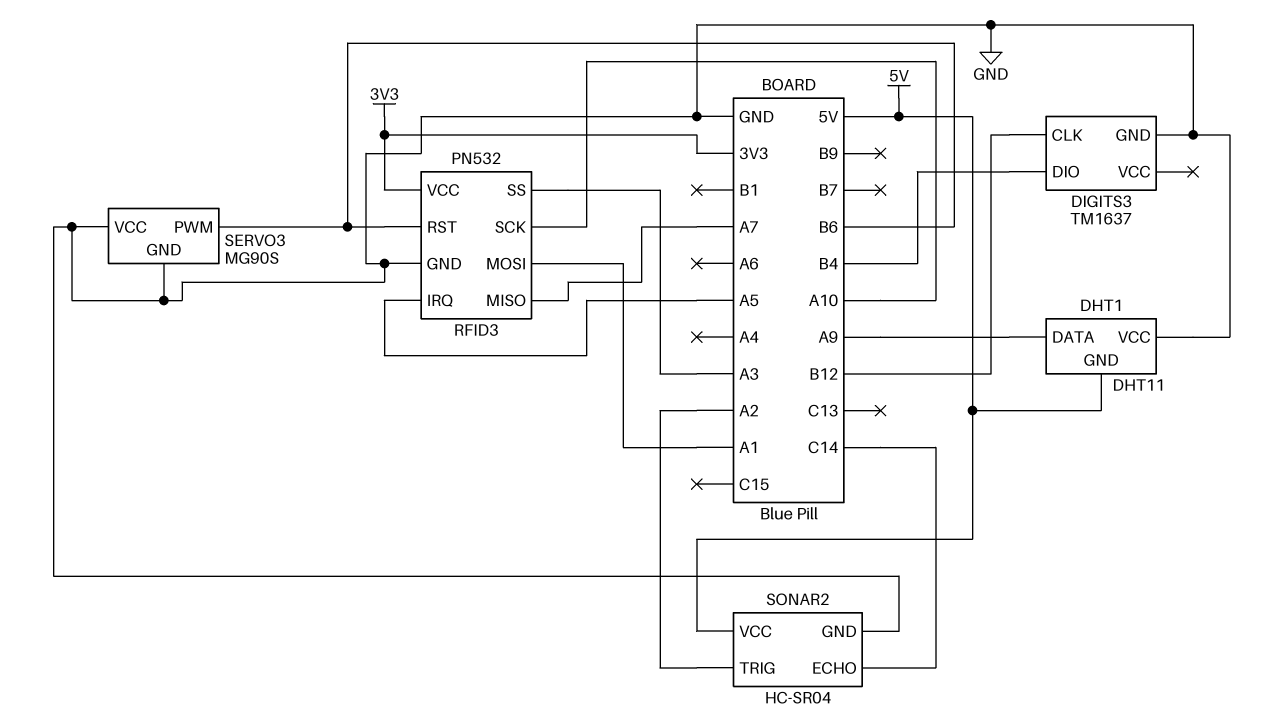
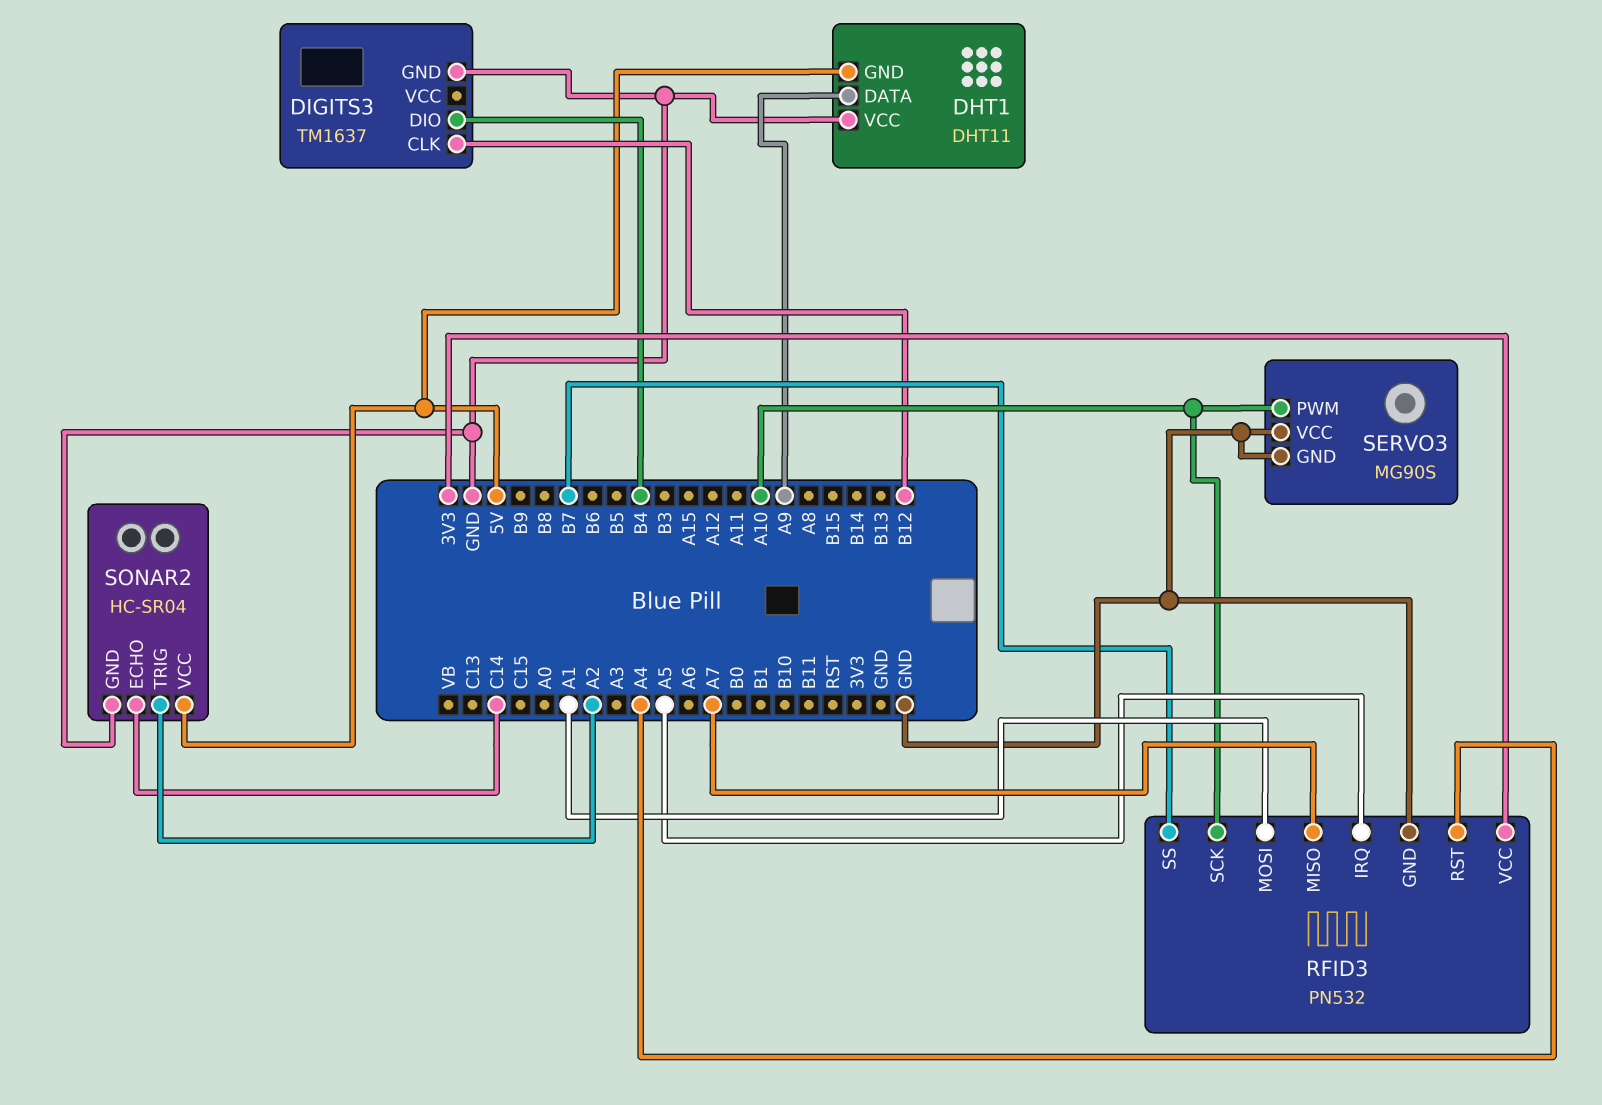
RFID3 pin RST: B6 -> A4
RFID3 pin SS: A3 -> B7
SERVO3 pin PWM: B6 -> A10

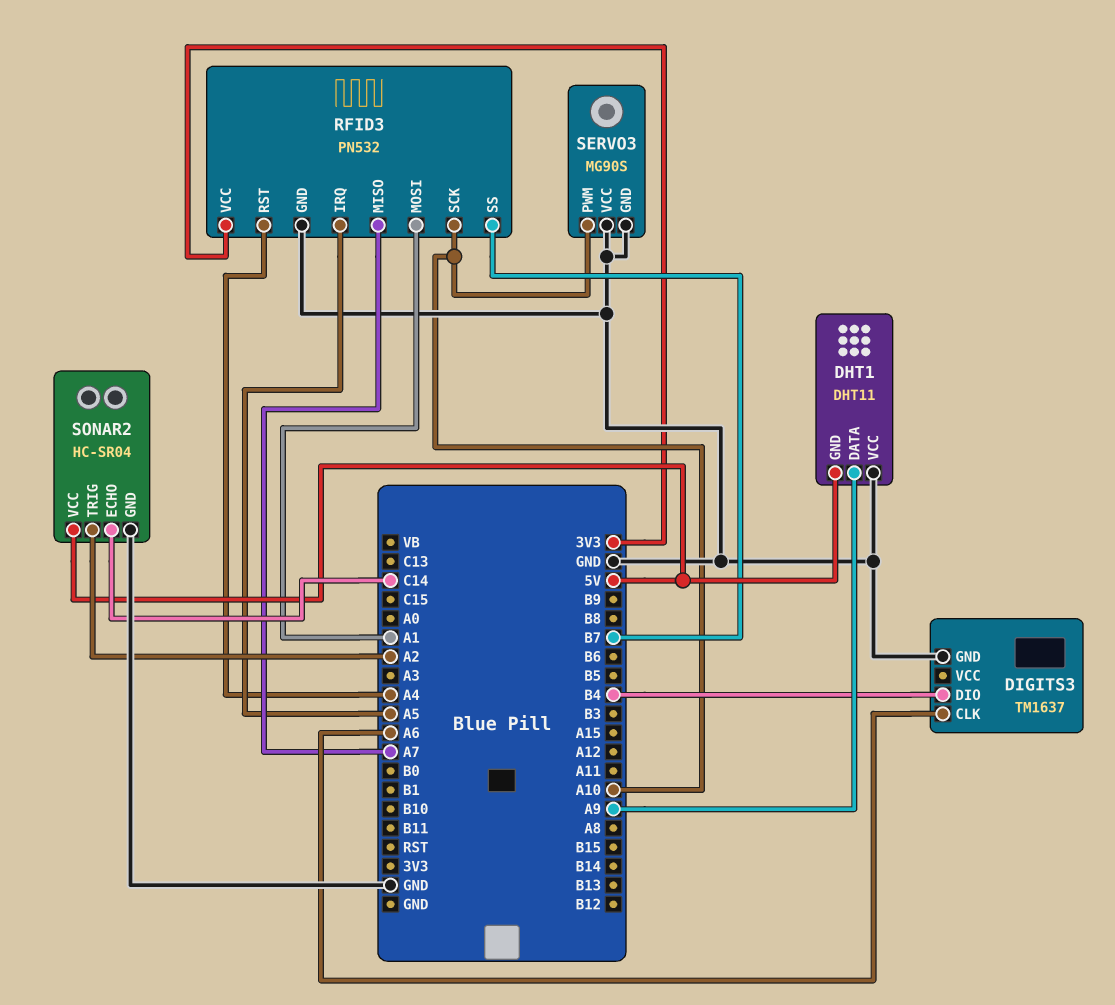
DIGITS3 pin CLK: B12 -> A6

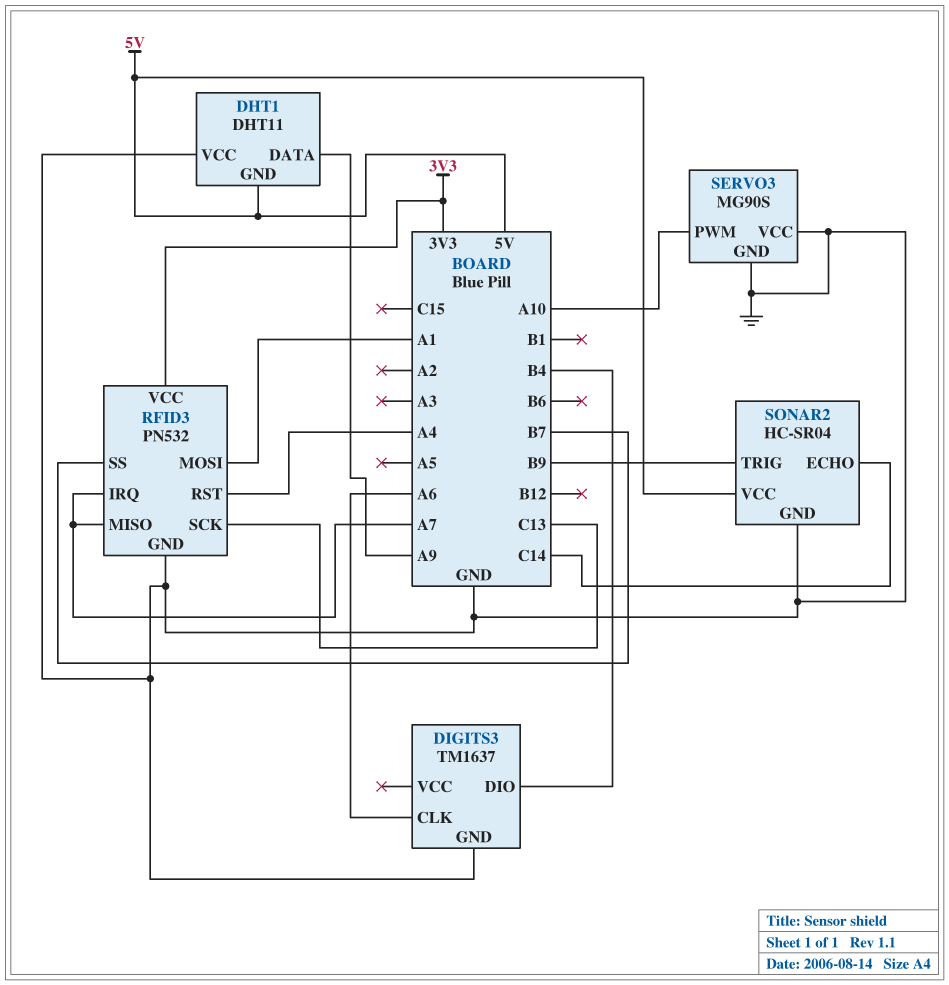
RFID3 pin IRQ: A5 -> A7
RFID3 pin SCK: A10 -> C13
SONAR2 pin TRIG: A2 -> B9

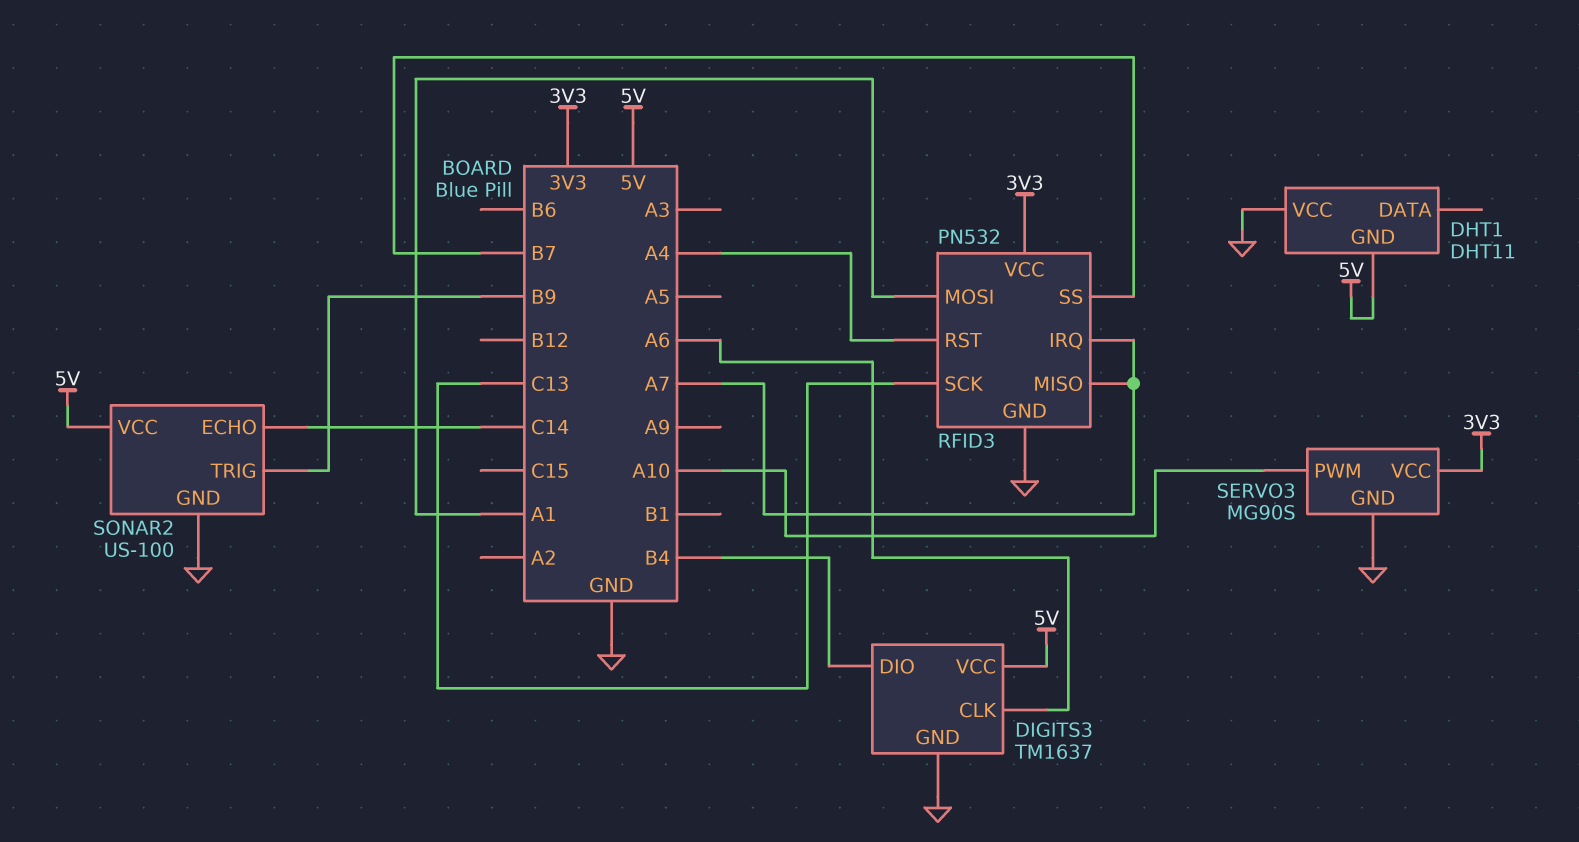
DHT1 pin DATA: A9 -> none
DIGITS3 pin VCC: none -> 5V
SERVO3 pin VCC: GND -> 3V3
SONAR2: HC-SR04 -> US-100

